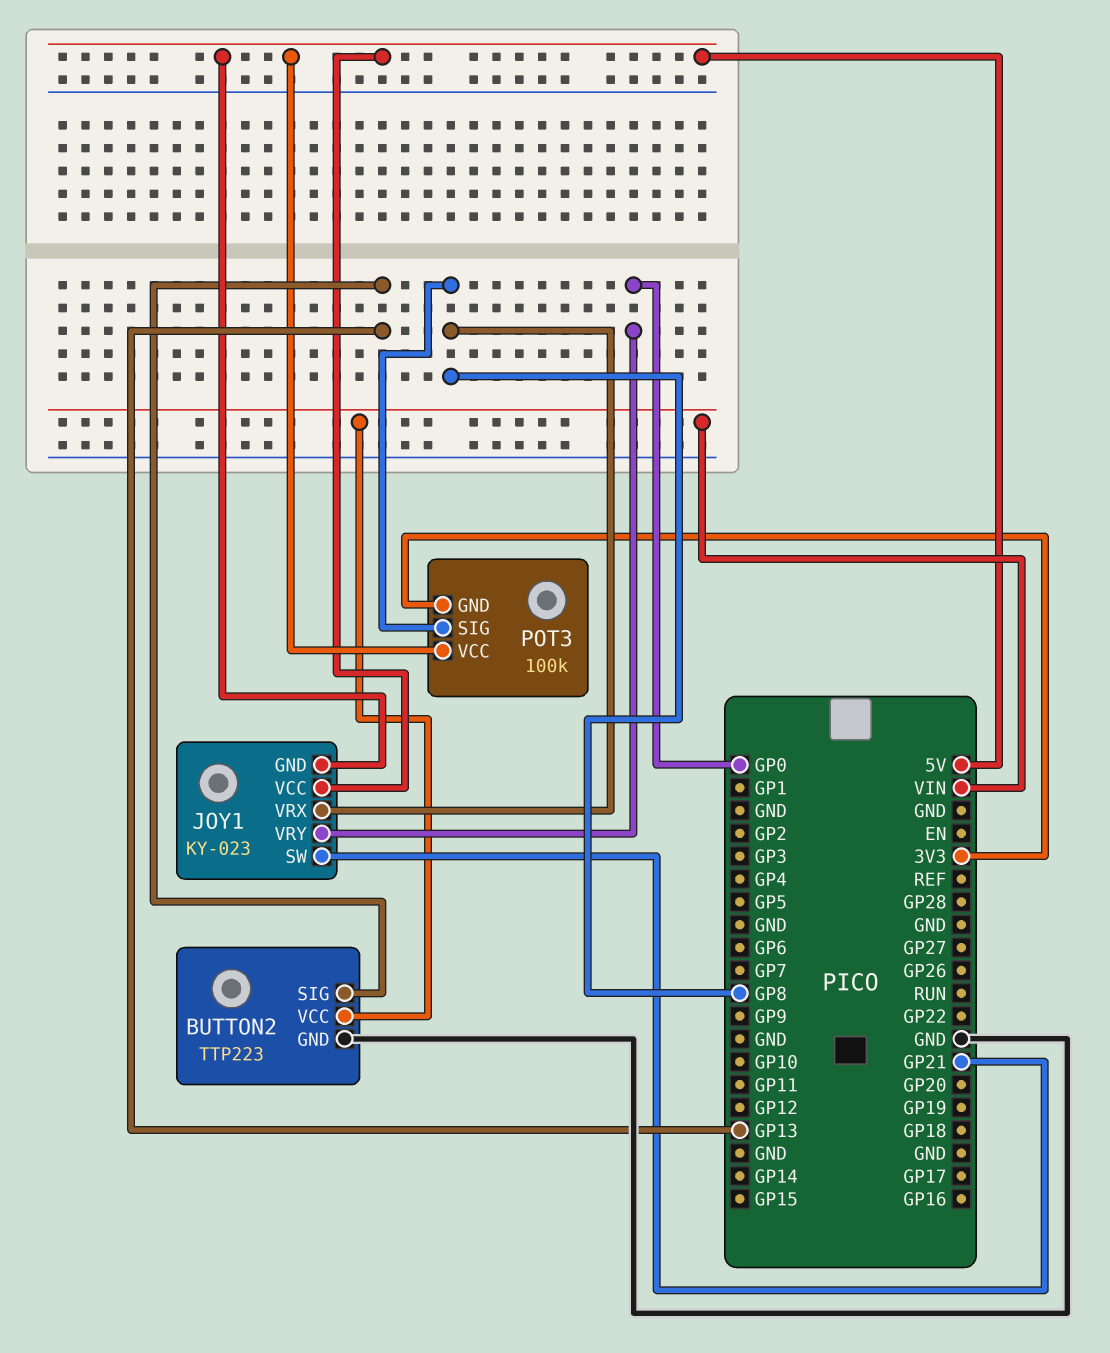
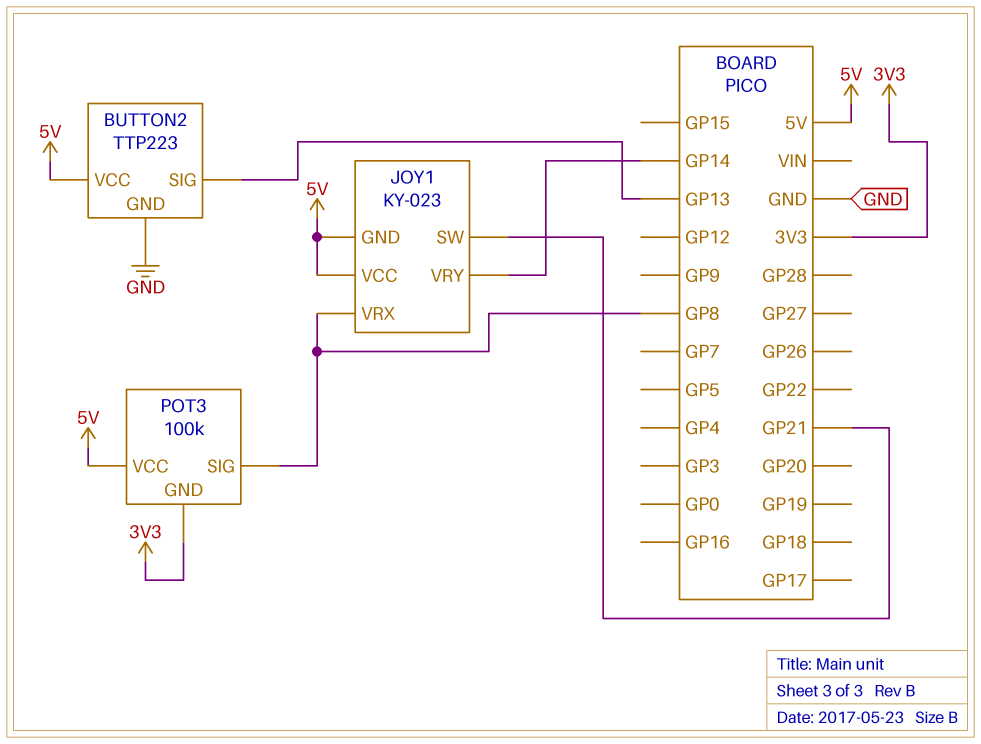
BUTTON2 pin VCC: VIN -> 5V
JOY1 pin VRY: GP0 -> GP14

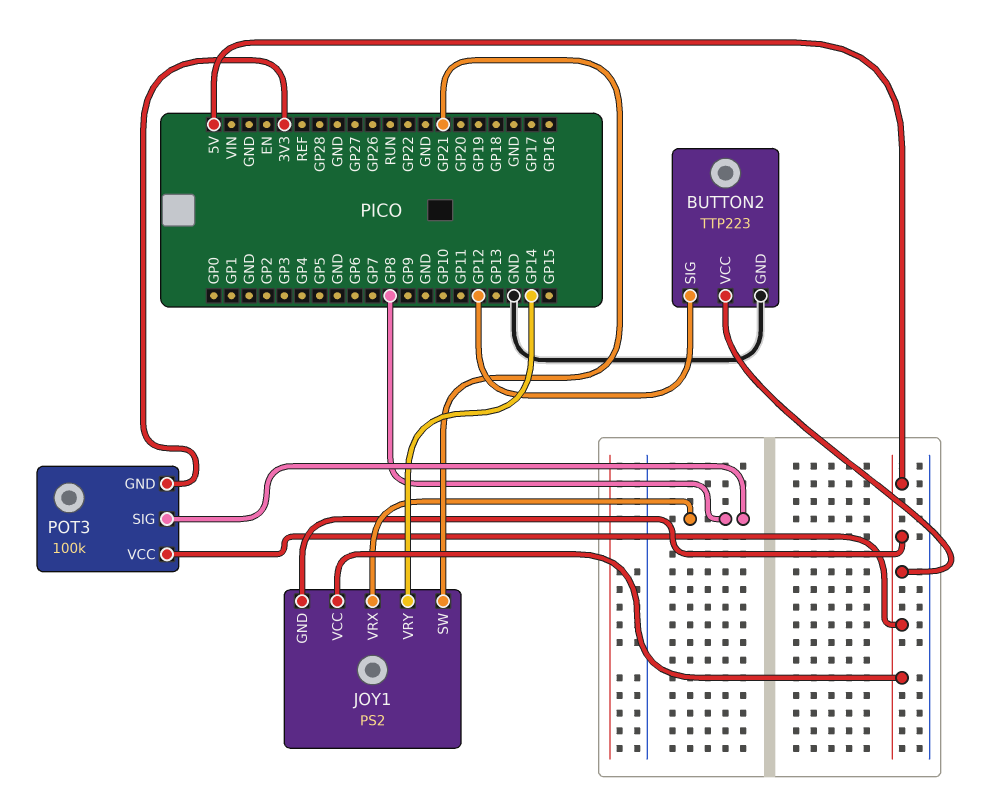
BUTTON2 pin SIG: GP13 -> GP12
JOY1: KY-023 -> PS2

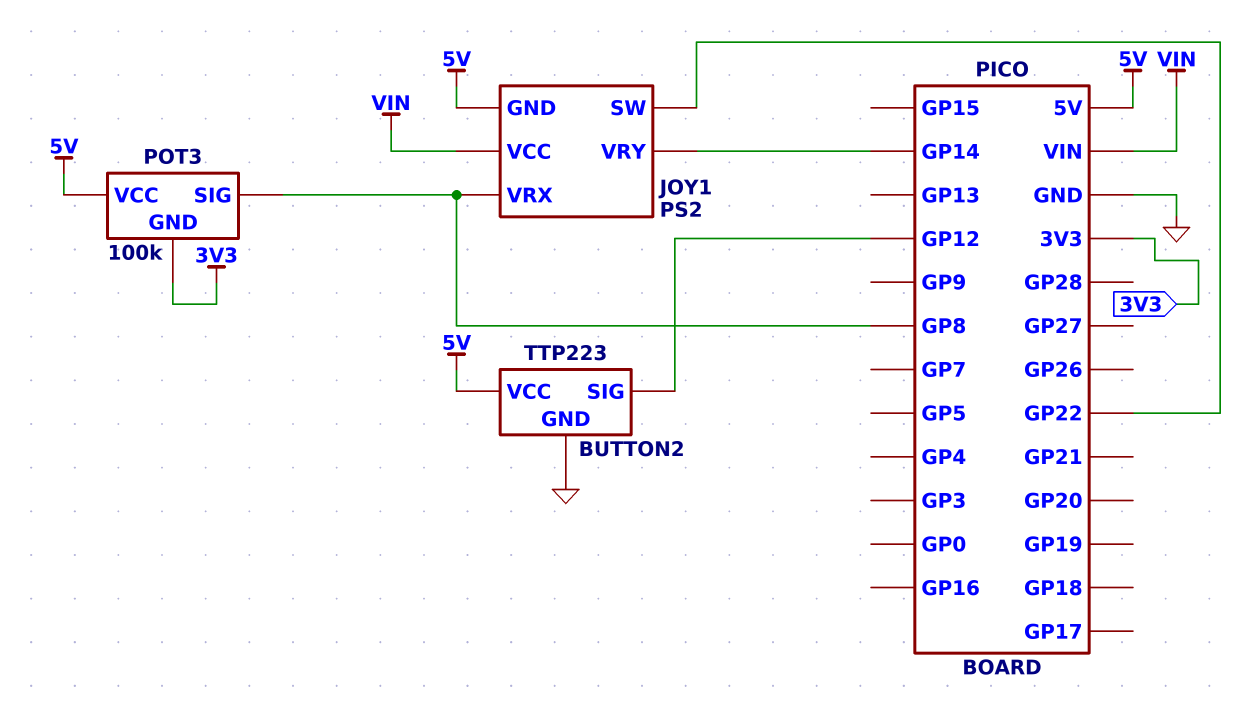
JOY1 pin SW: GP21 -> GP22
JOY1 pin VCC: 5V -> VIN

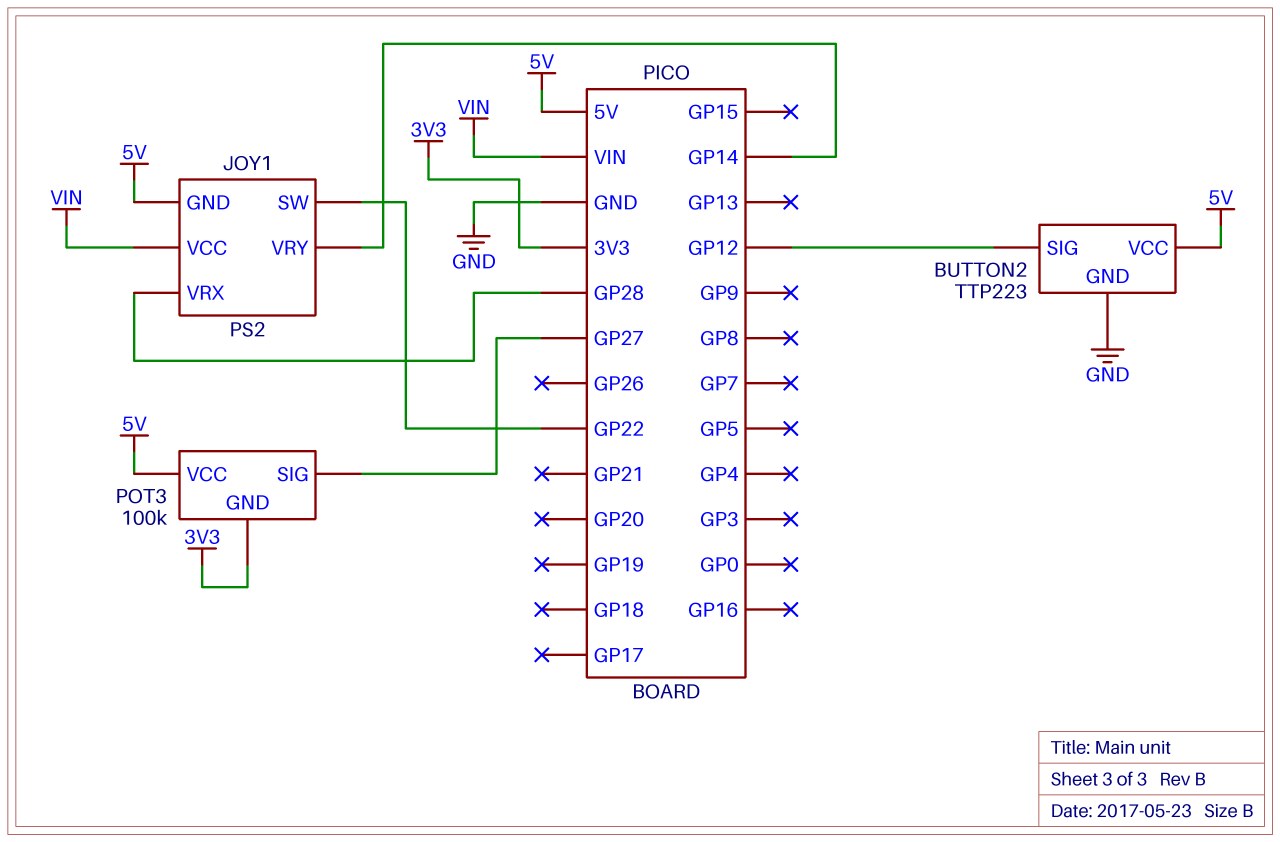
JOY1 pin VRX: GP8 -> GP28
POT3 pin SIG: GP8 -> GP27

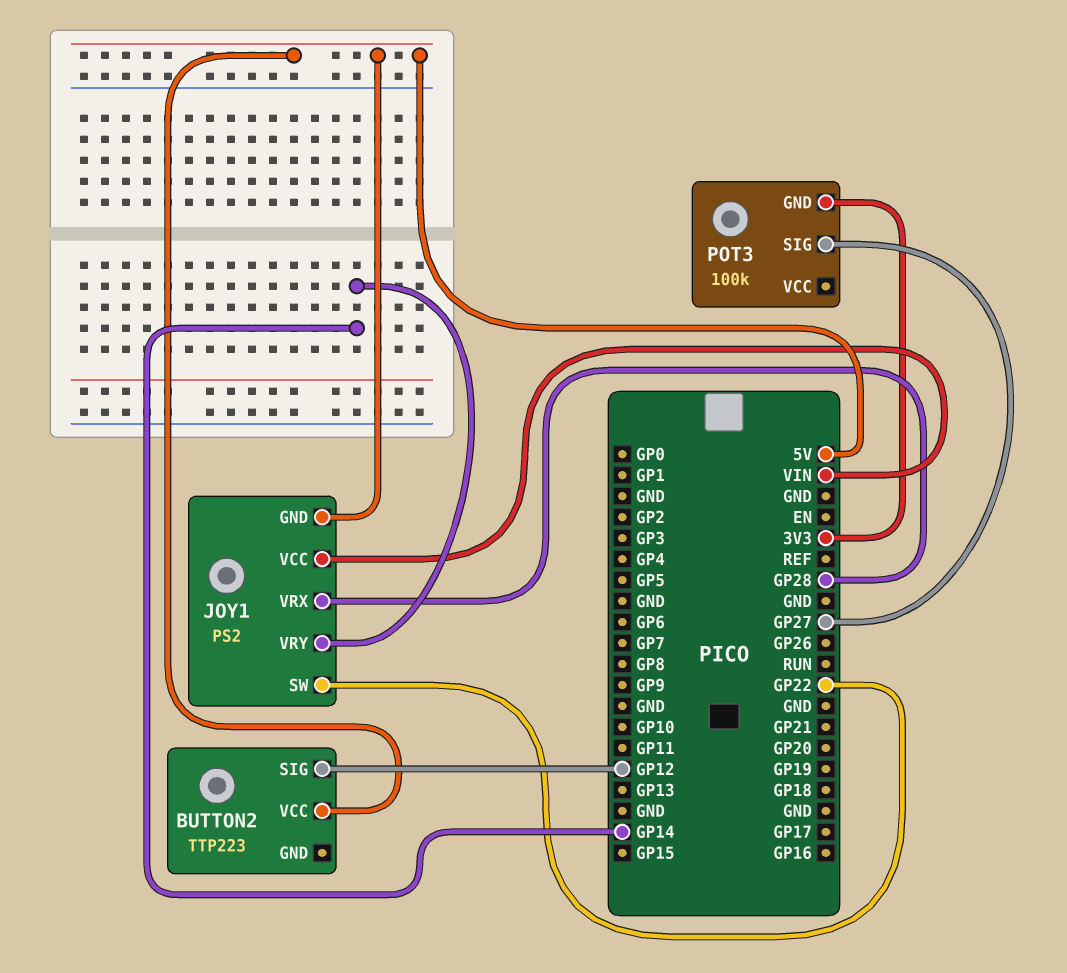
BUTTON2 pin GND: GND -> none
POT3 pin VCC: 5V -> none

